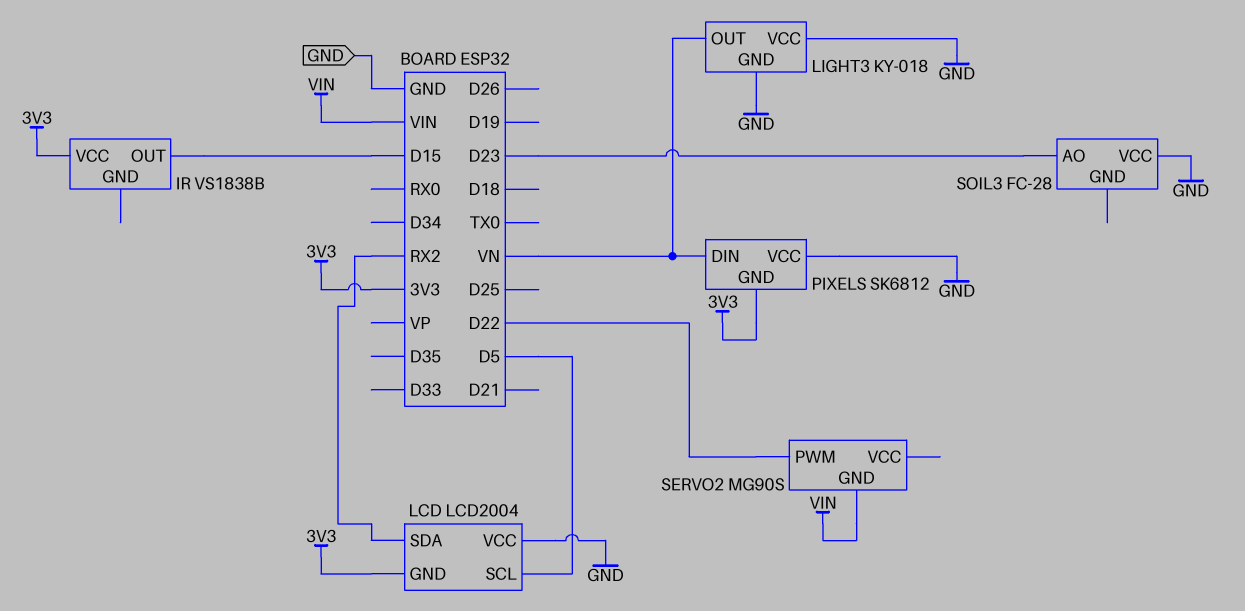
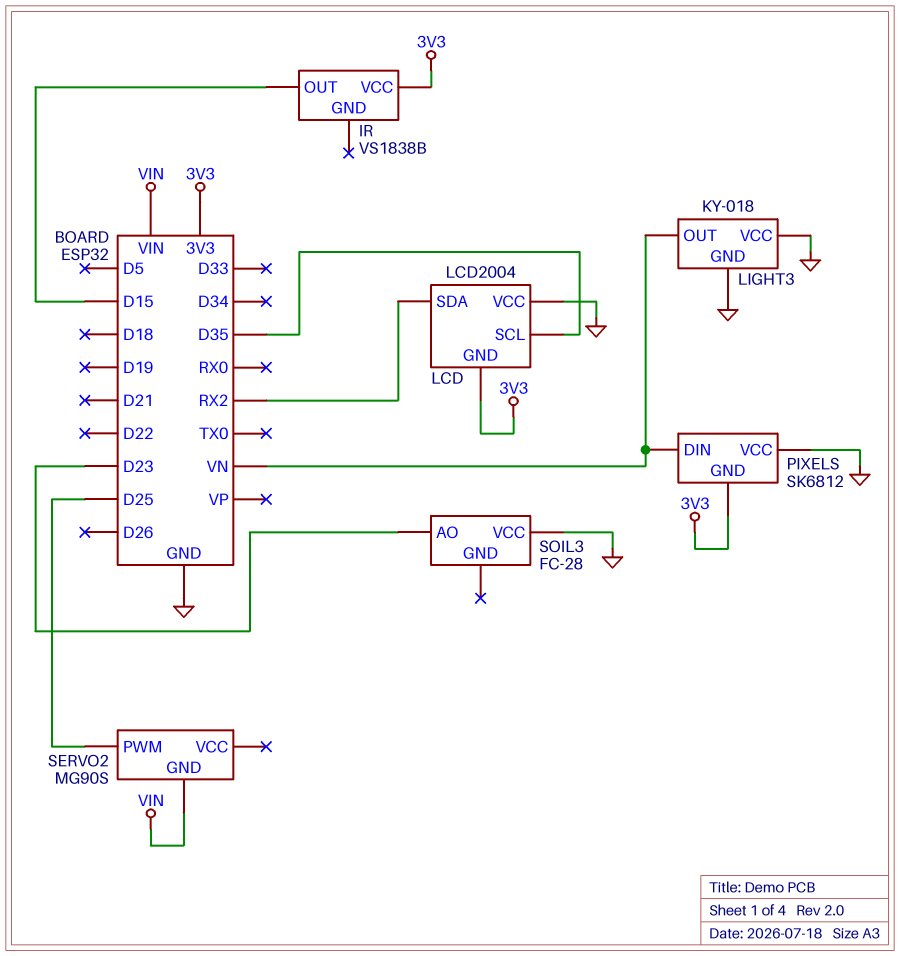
LCD pin SCL: D5 -> D35
SERVO2 pin PWM: D22 -> D25

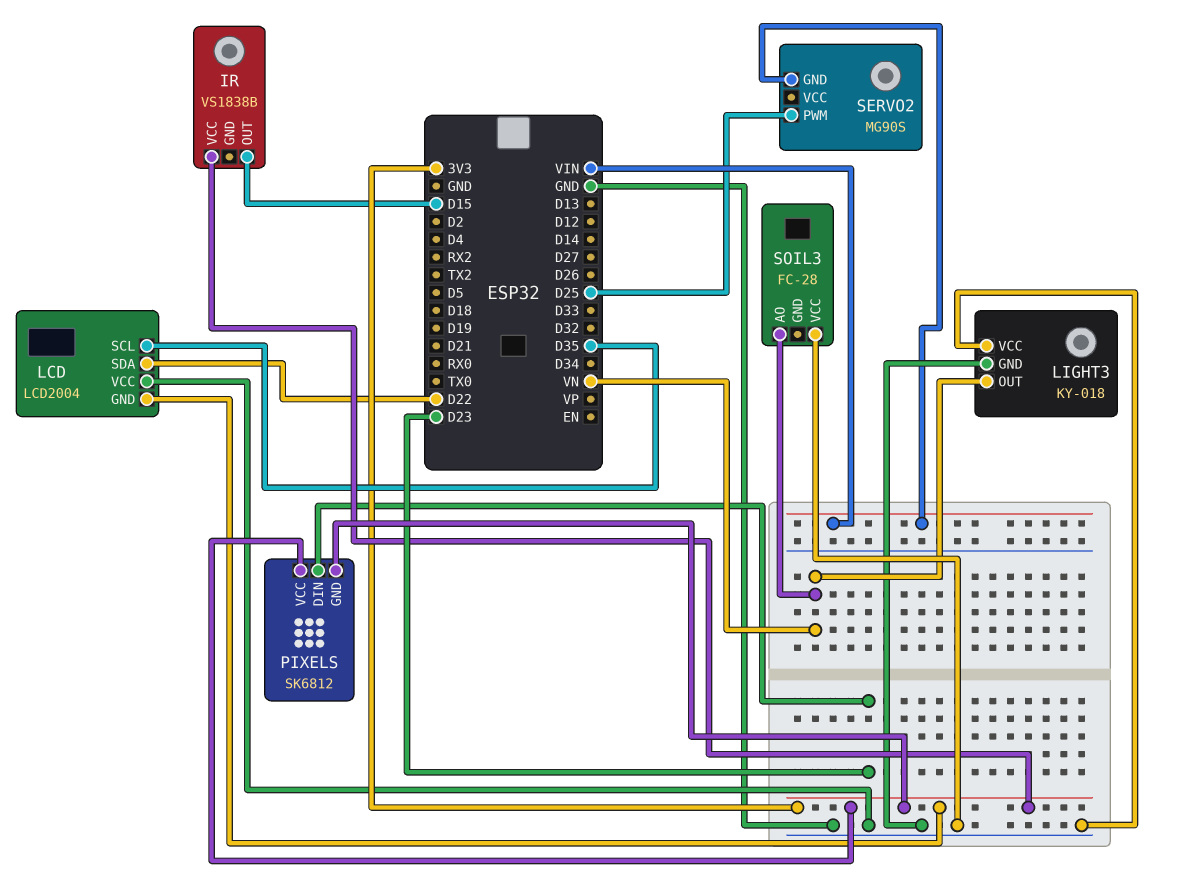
LCD pin SDA: RX2 -> D22
PIXELS pin DIN: VN -> D23
PIXELS pin VCC: GND -> 3V3
SOIL3 pin AO: D23 -> VN

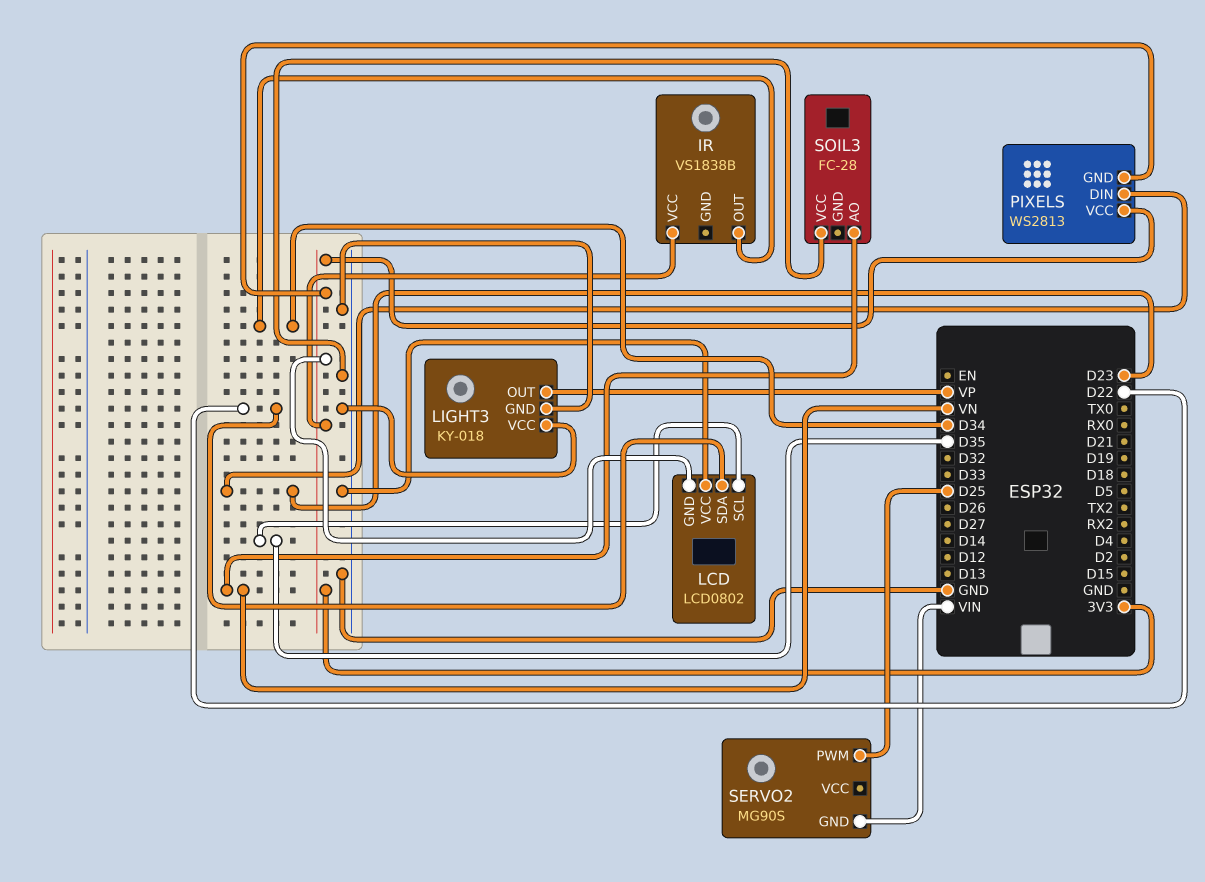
IR pin OUT: D15 -> D34
LCD: LCD2004 -> LCD0802
LIGHT3 pin OUT: VN -> VP
PIXELS: SK6812 -> WS2813

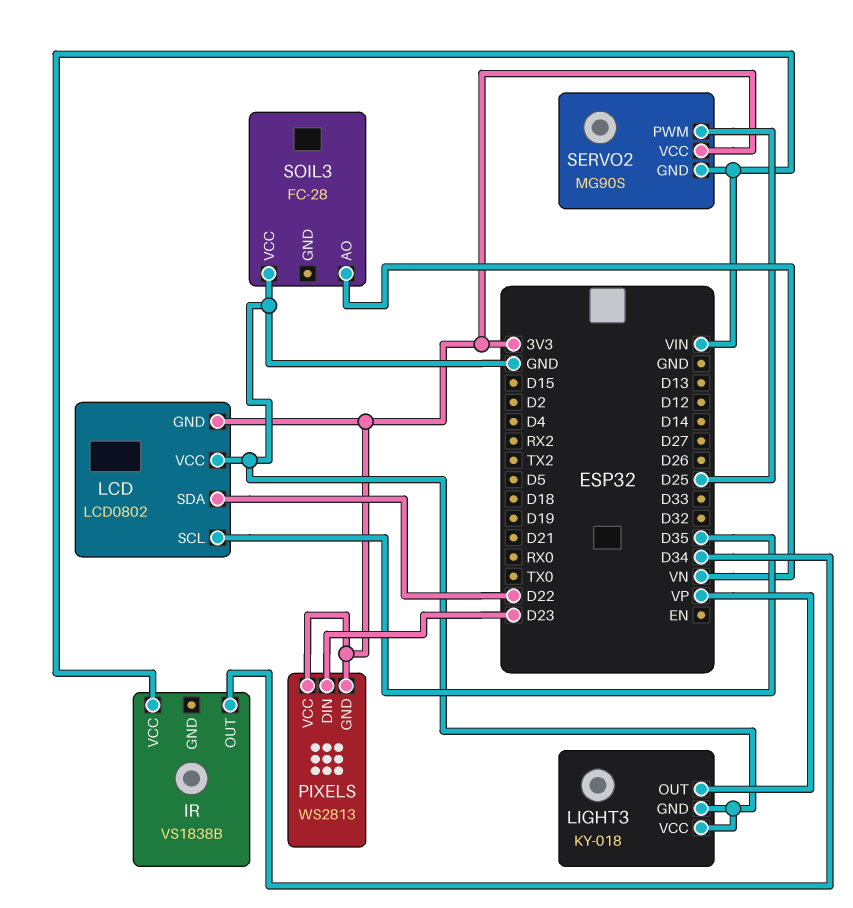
IR pin VCC: 3V3 -> VIN
SERVO2 pin VCC: none -> 3V3

